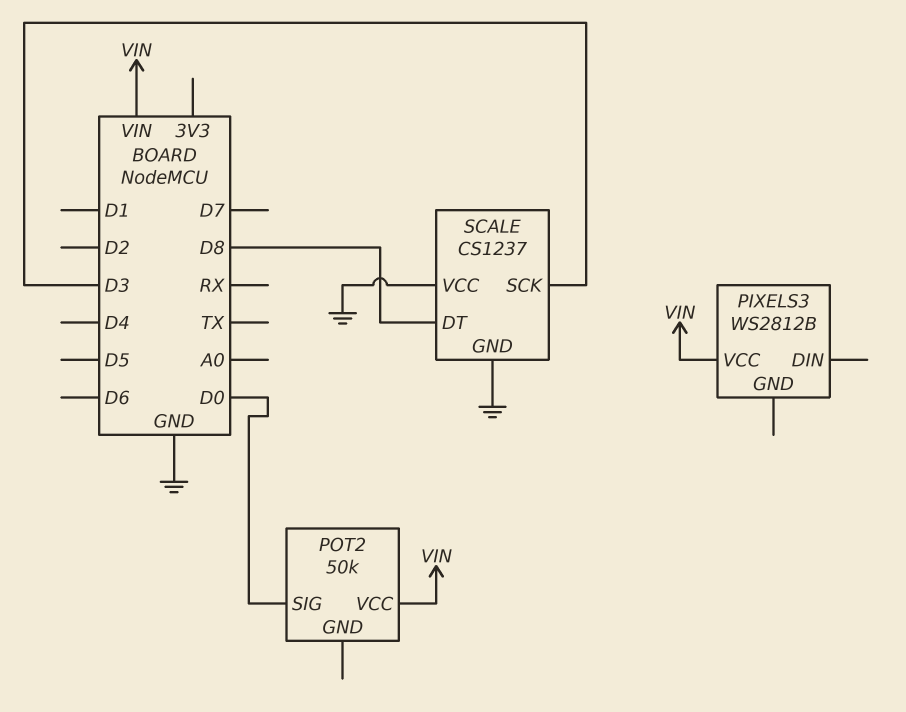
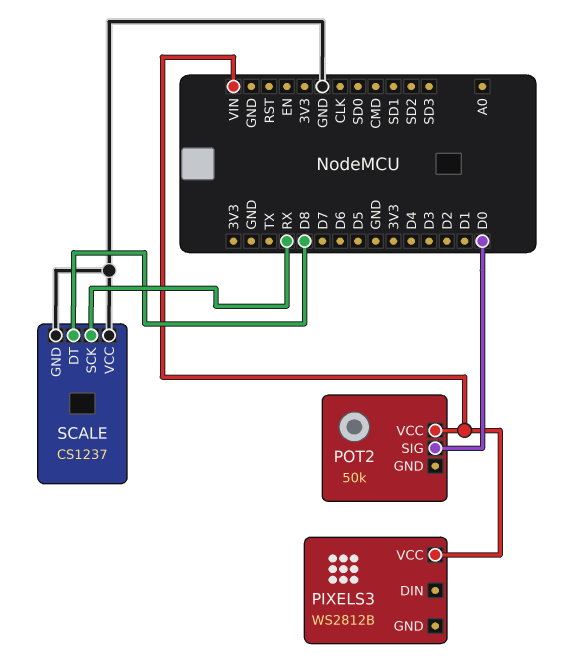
SCALE pin SCK: D3 -> RX

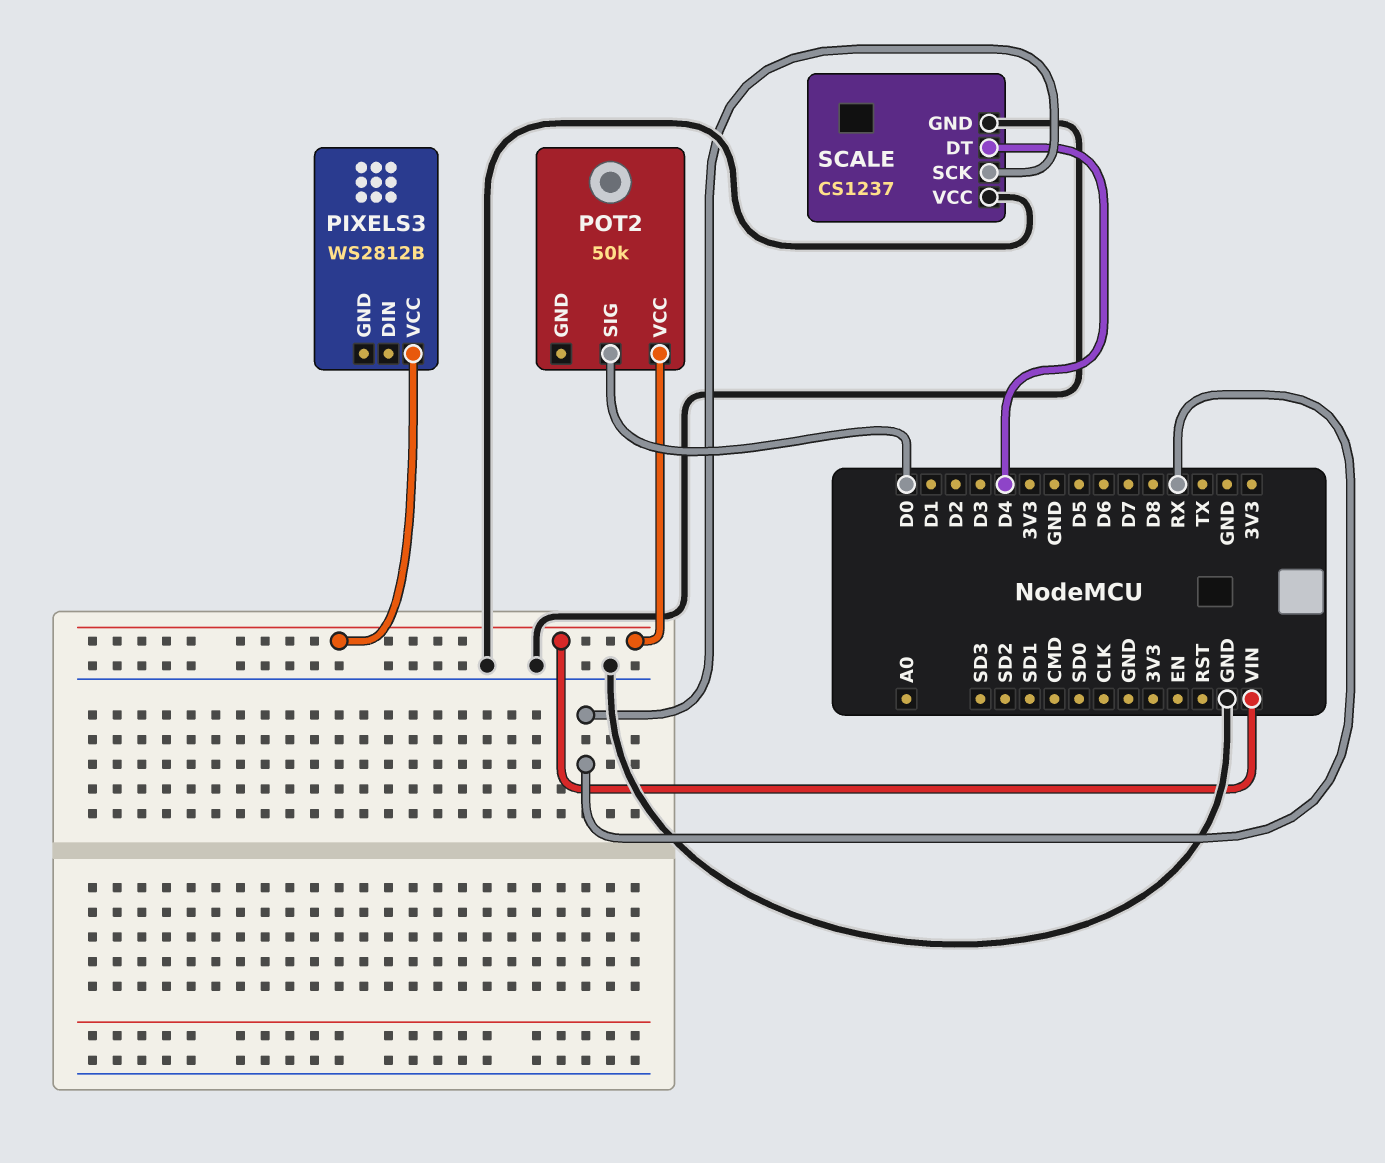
SCALE pin DT: D8 -> D4

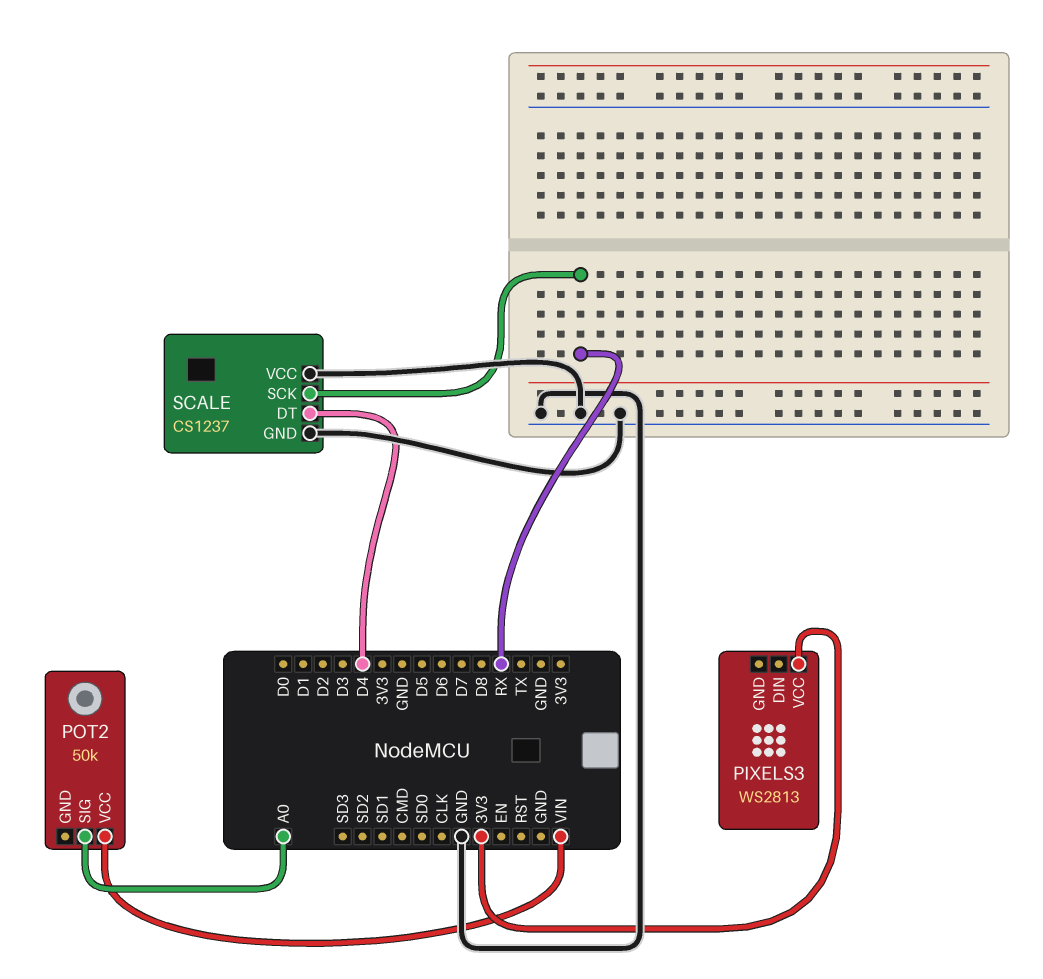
PIXELS3: WS2812B -> WS2813
PIXELS3 pin VCC: VIN -> 3V3
POT2 pin SIG: D0 -> A0

